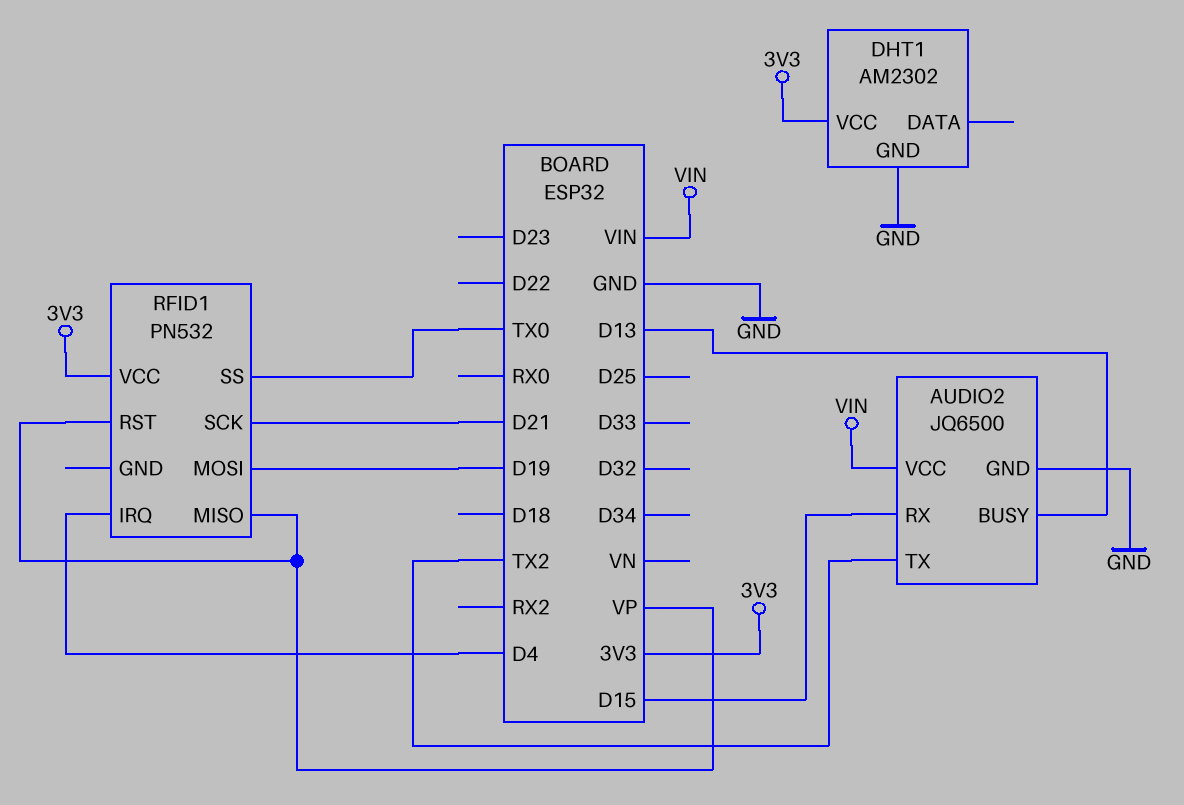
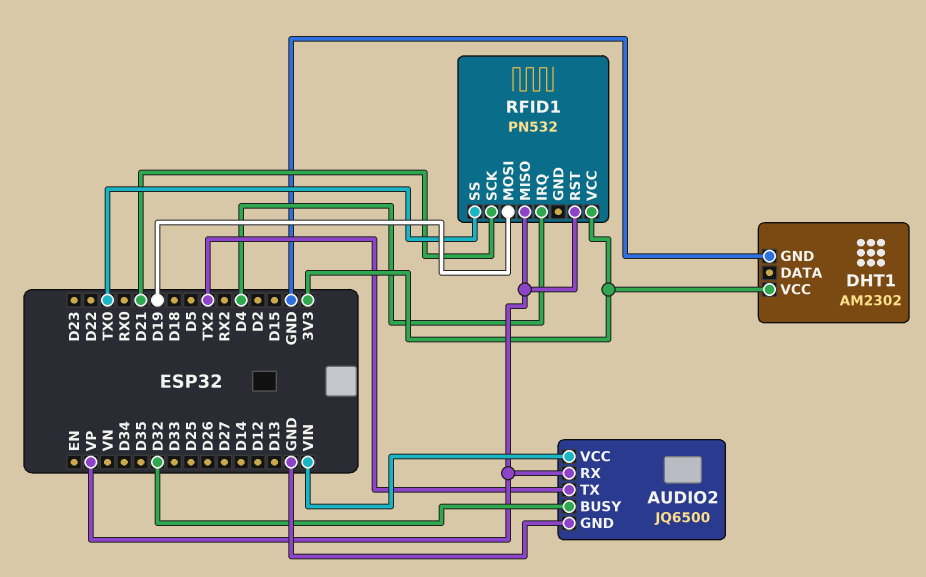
AUDIO2 pin BUSY: D13 -> D32
AUDIO2 pin RX: D15 -> VP

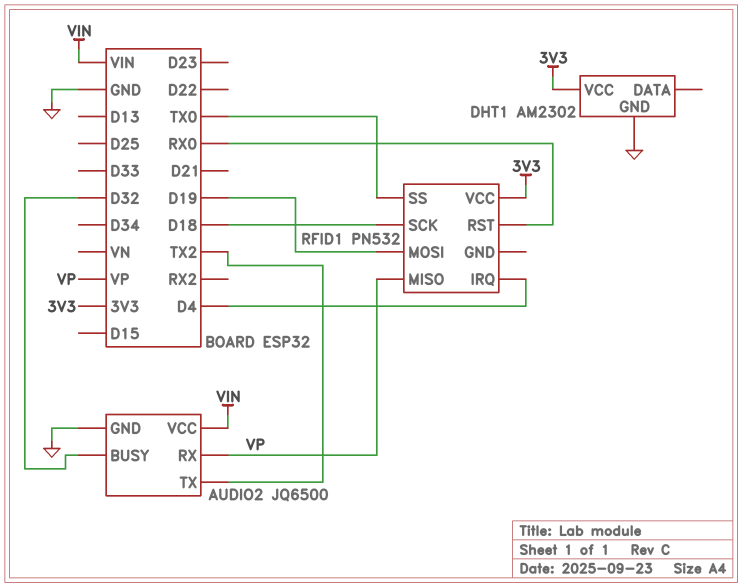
RFID1 pin RST: VP -> RX0
RFID1 pin SCK: D21 -> D18

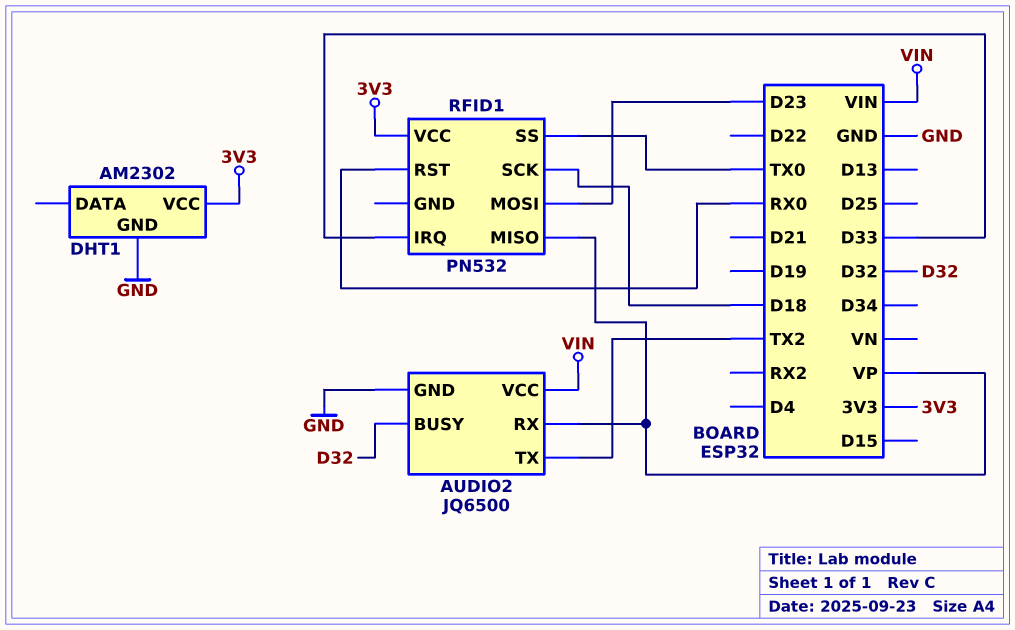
RFID1 pin IRQ: D4 -> D33
RFID1 pin MOSI: D19 -> D23

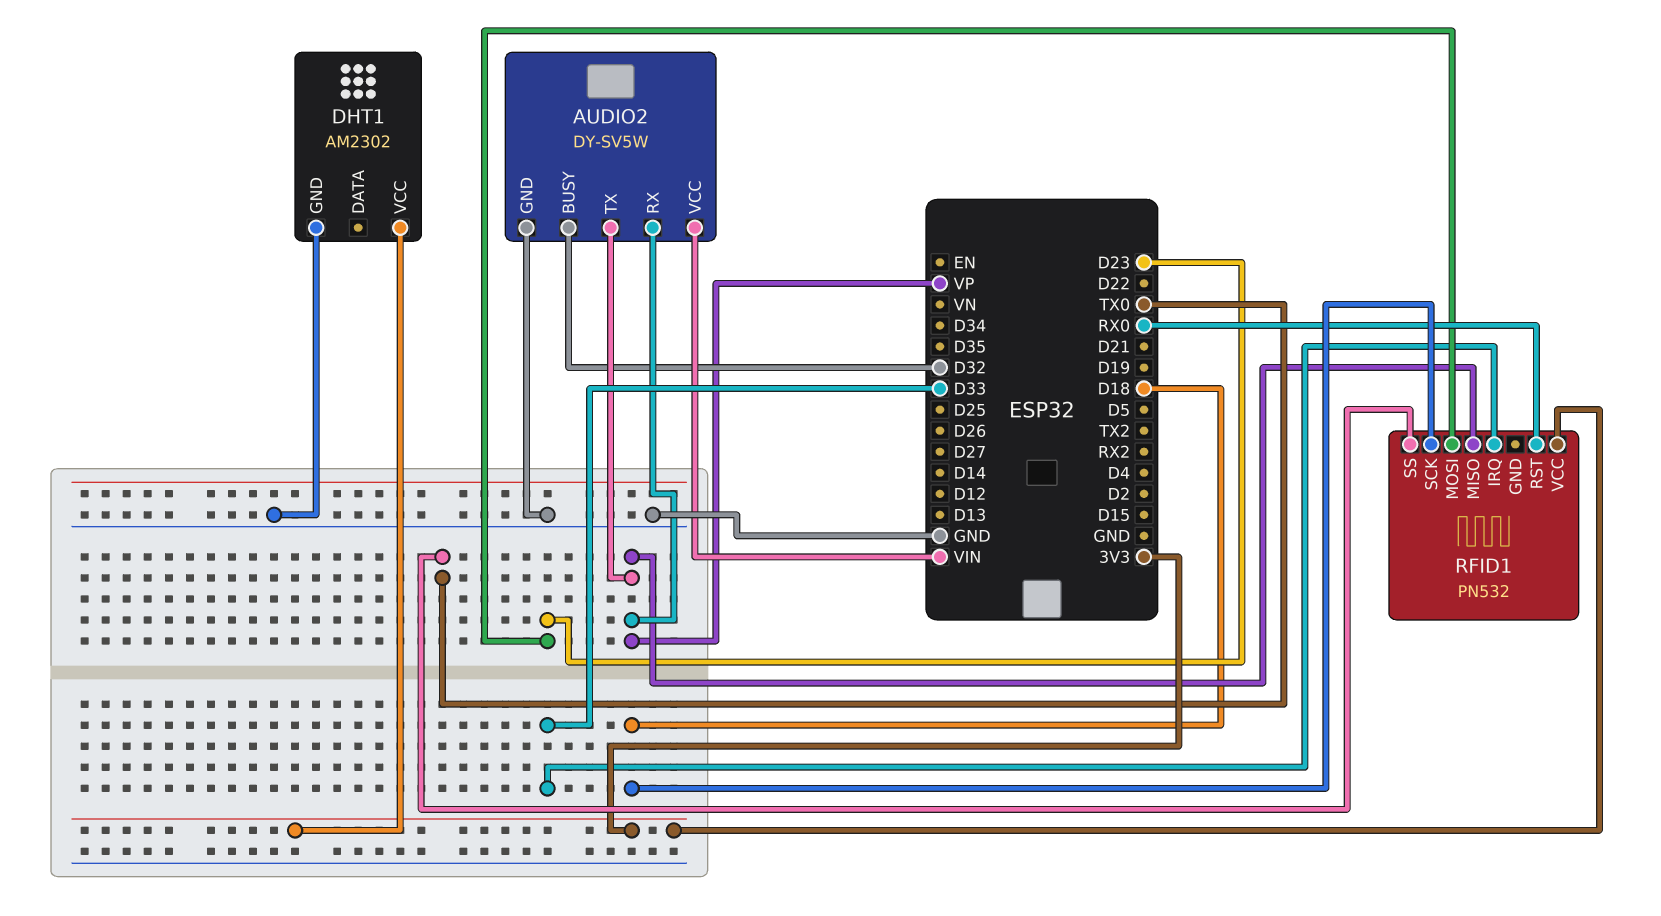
AUDIO2: JQ6500 -> DY-SV5W
AUDIO2 pin TX: TX2 -> VP

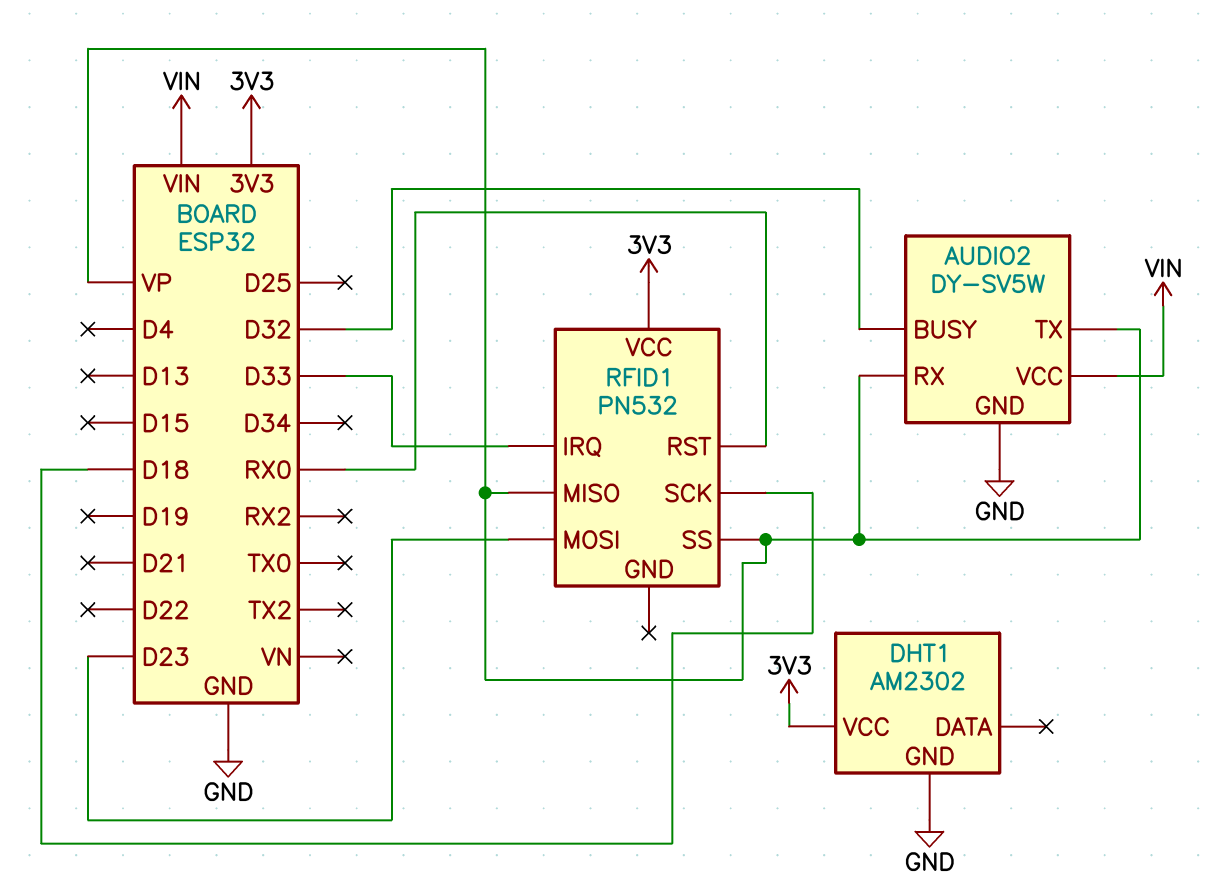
RFID1 pin SS: TX0 -> VP

